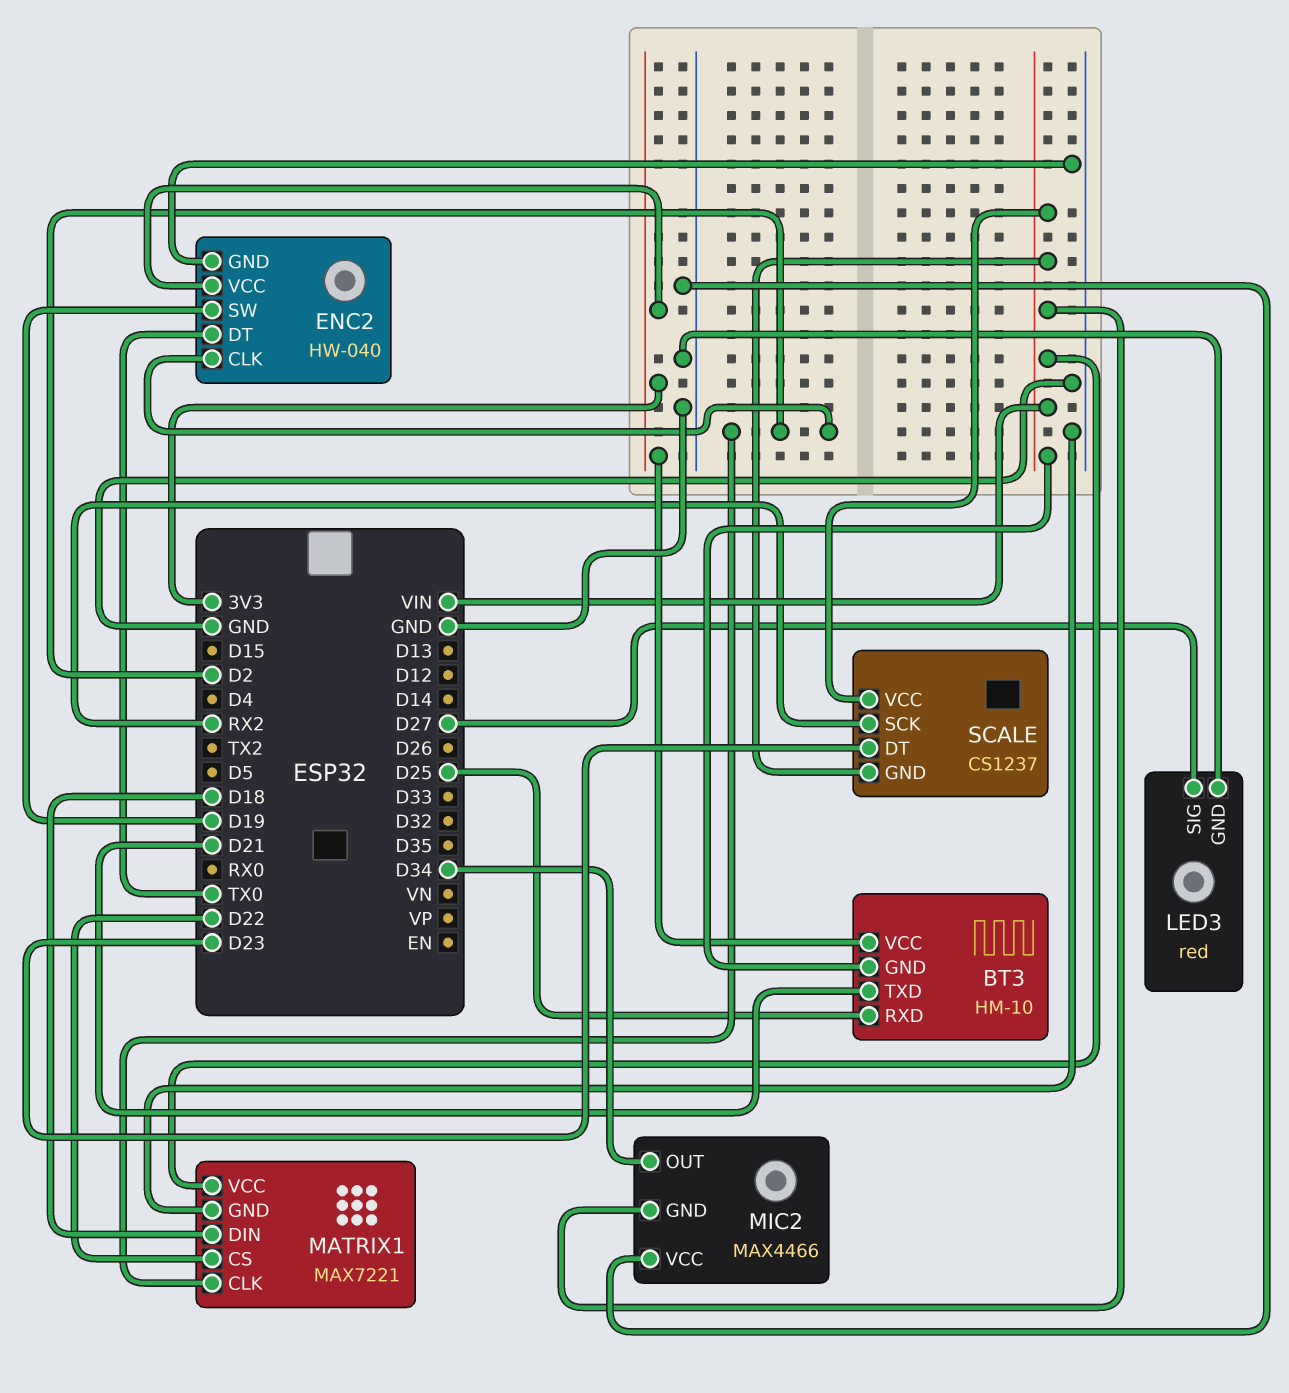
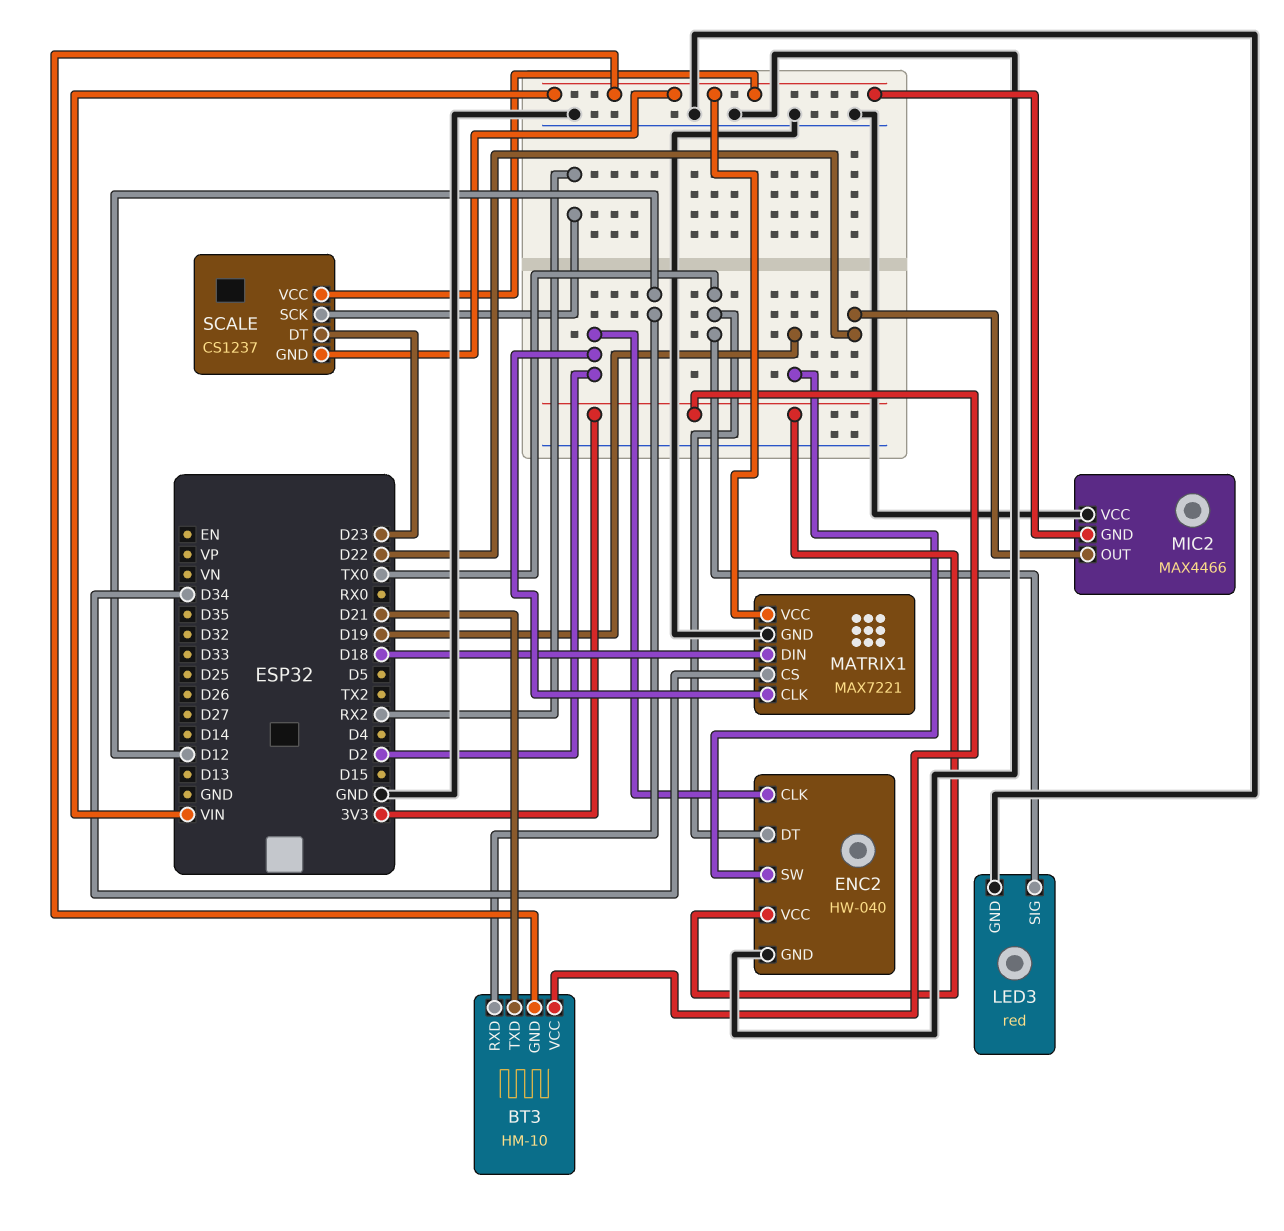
BT3 pin RXD: D25 -> D12
LED3 pin SIG: D27 -> TX0
MATRIX1 pin CS: D22 -> D34
MIC2 pin OUT: D34 -> D22

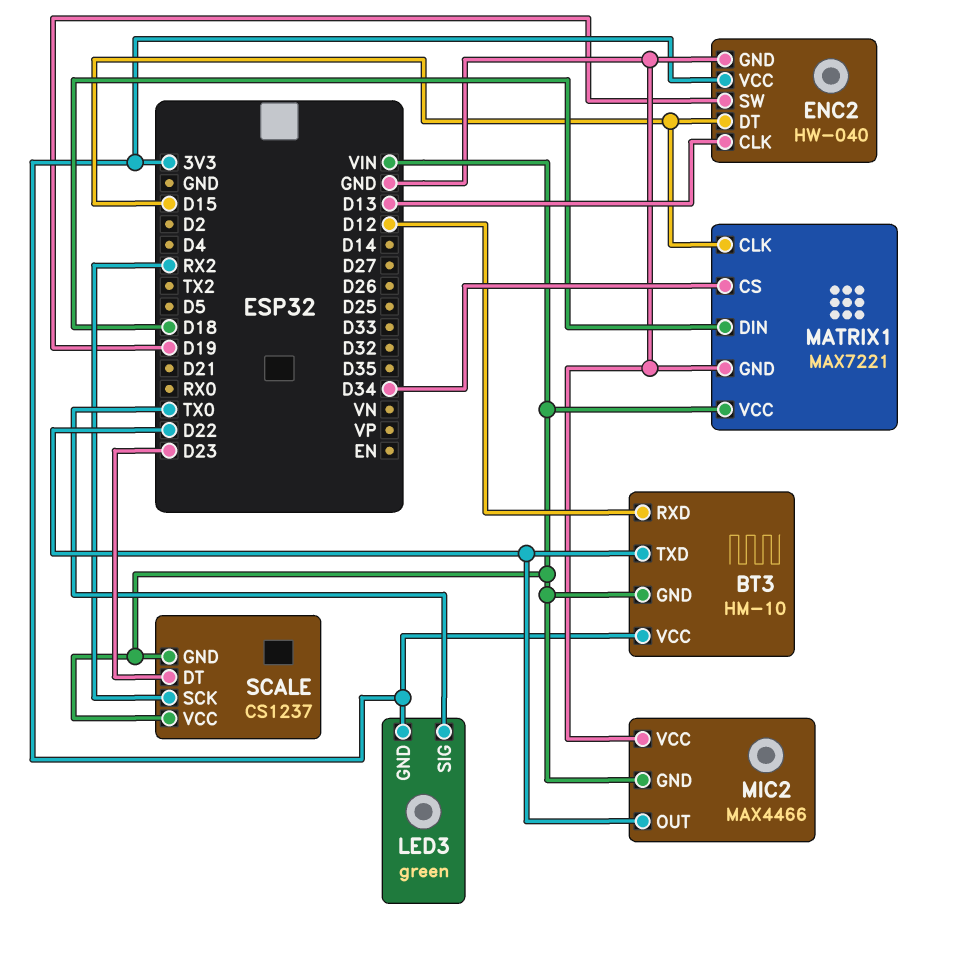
BT3 pin TXD: D21 -> D22
ENC2 pin CLK: D2 -> D13
ENC2 pin DT: TX0 -> D15
LED3: red -> green
LED3 pin GND: GND -> 3V3
MATRIX1 pin CLK: D2 -> D15

